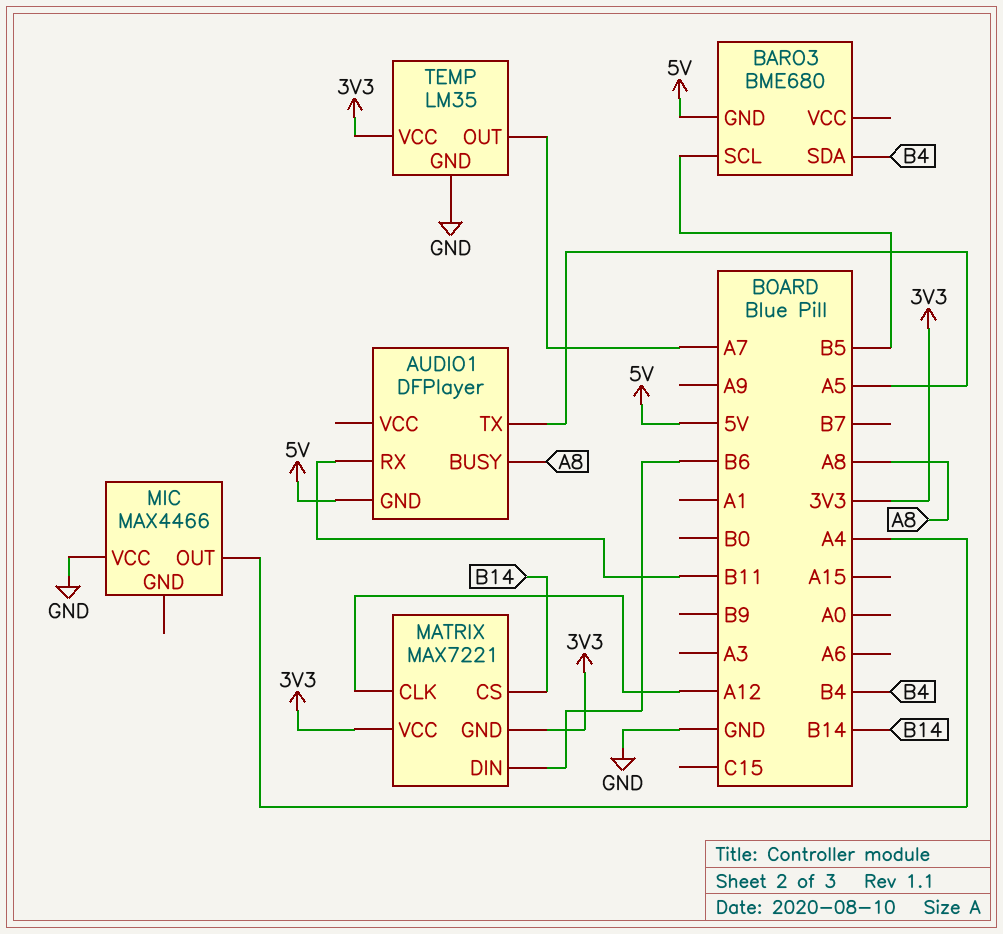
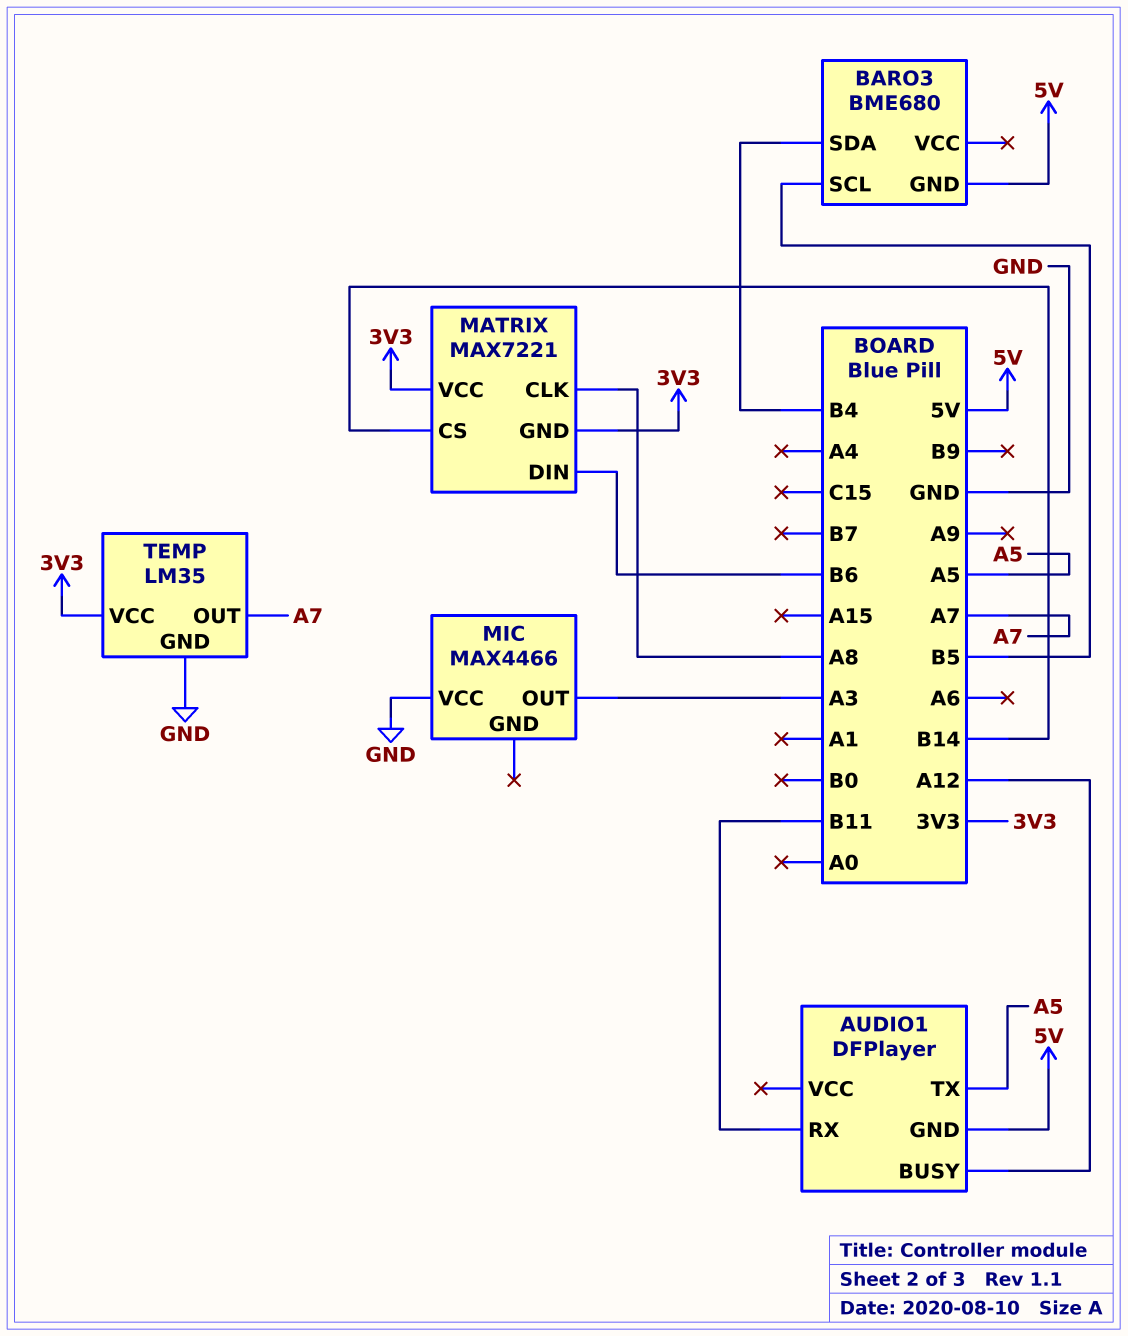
AUDIO1 pin BUSY: A8 -> A12
MATRIX pin CLK: A12 -> A8
MIC pin OUT: A4 -> A3

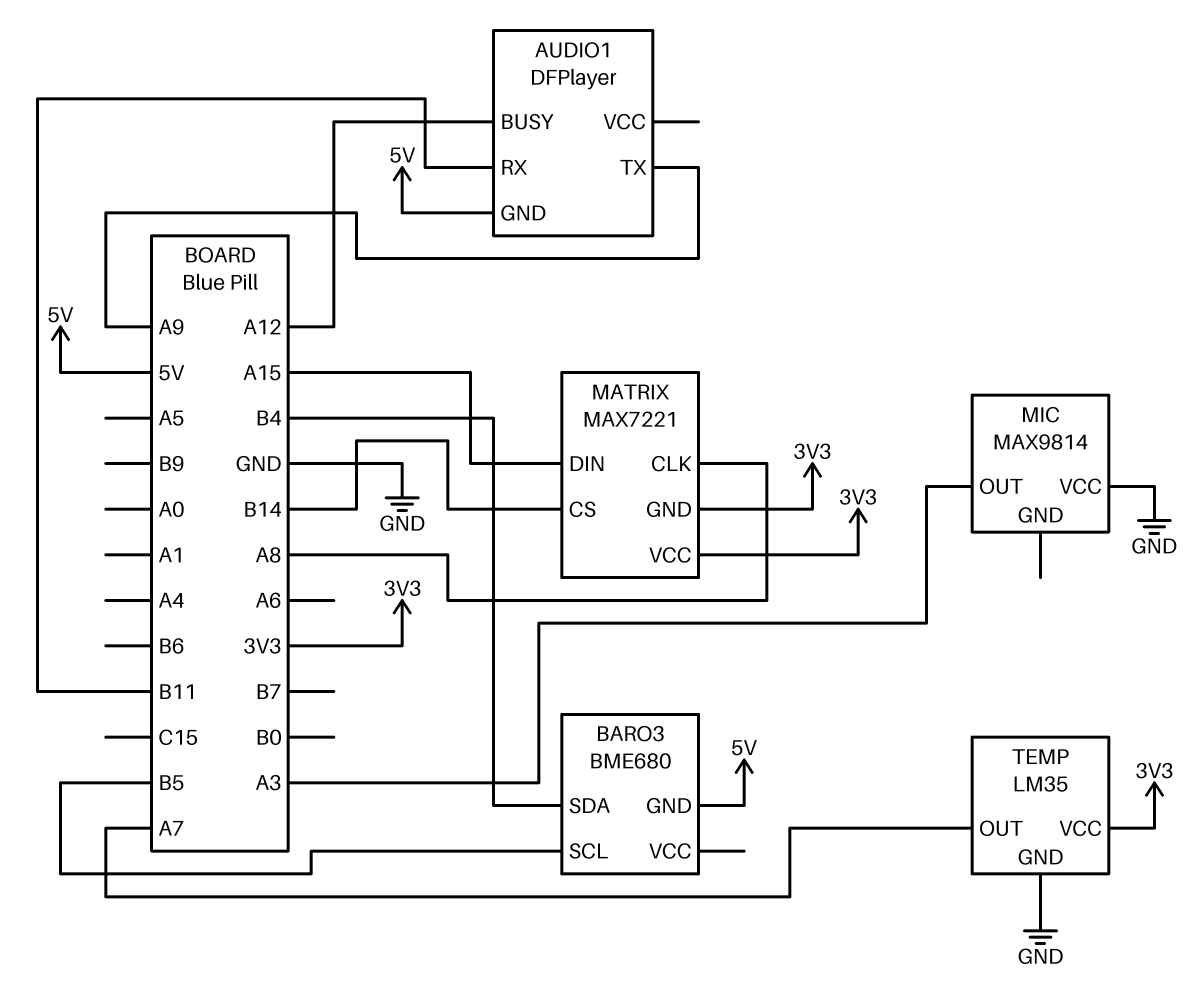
AUDIO1 pin TX: A5 -> A9
MATRIX pin DIN: B6 -> A15
MIC: MAX4466 -> MAX9814

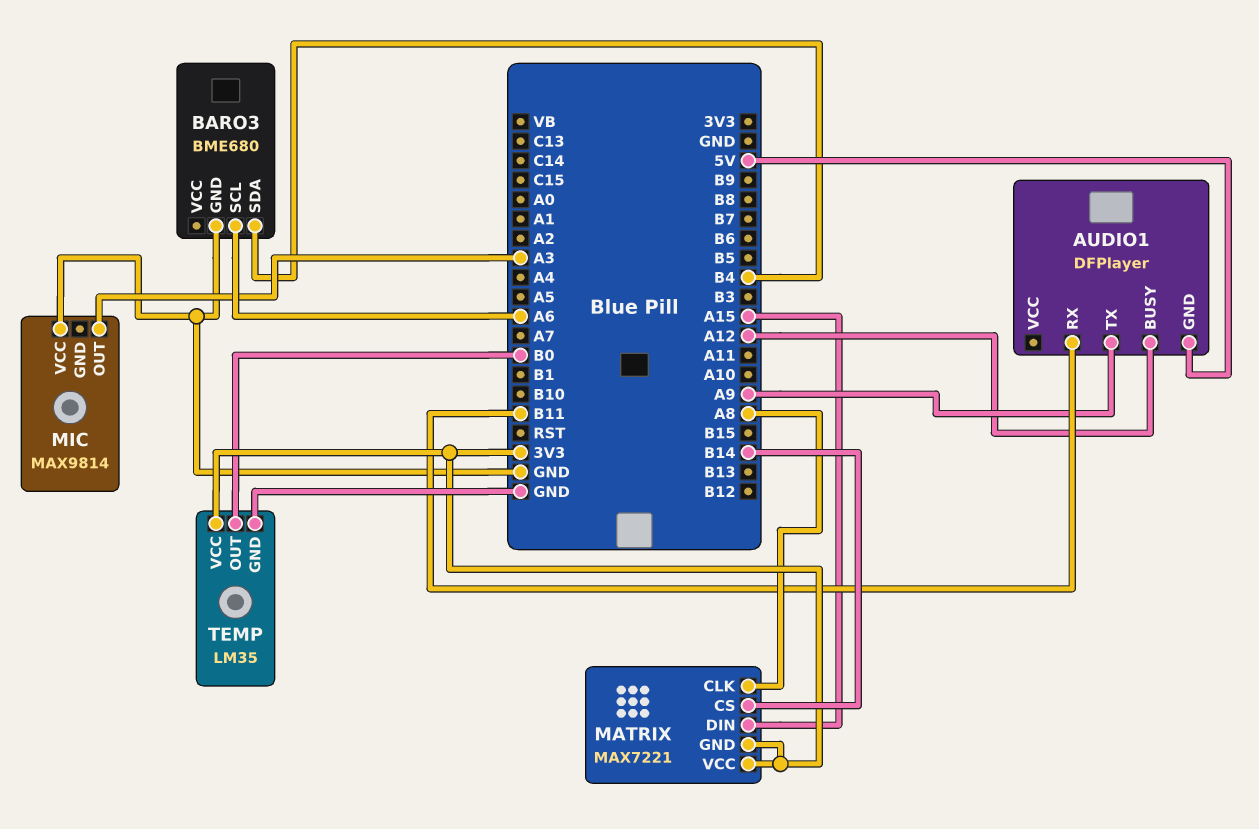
BARO3 pin GND: 5V -> GND
BARO3 pin SCL: B5 -> A6
TEMP pin OUT: A7 -> B0

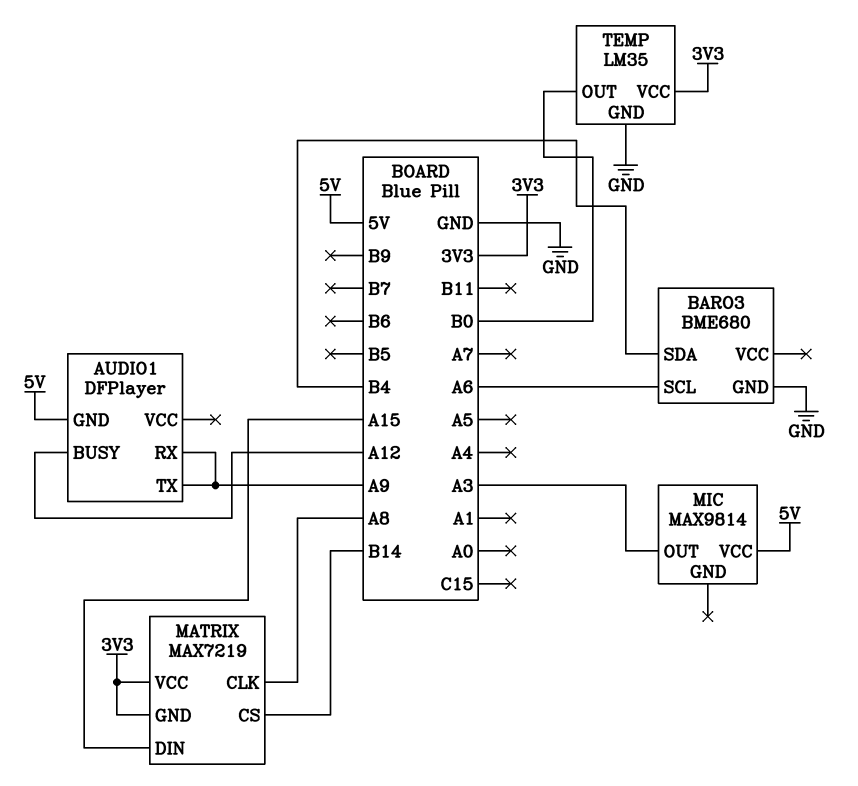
AUDIO1 pin RX: B11 -> A9
MATRIX: MAX7221 -> MAX7219
MIC pin VCC: GND -> 5V

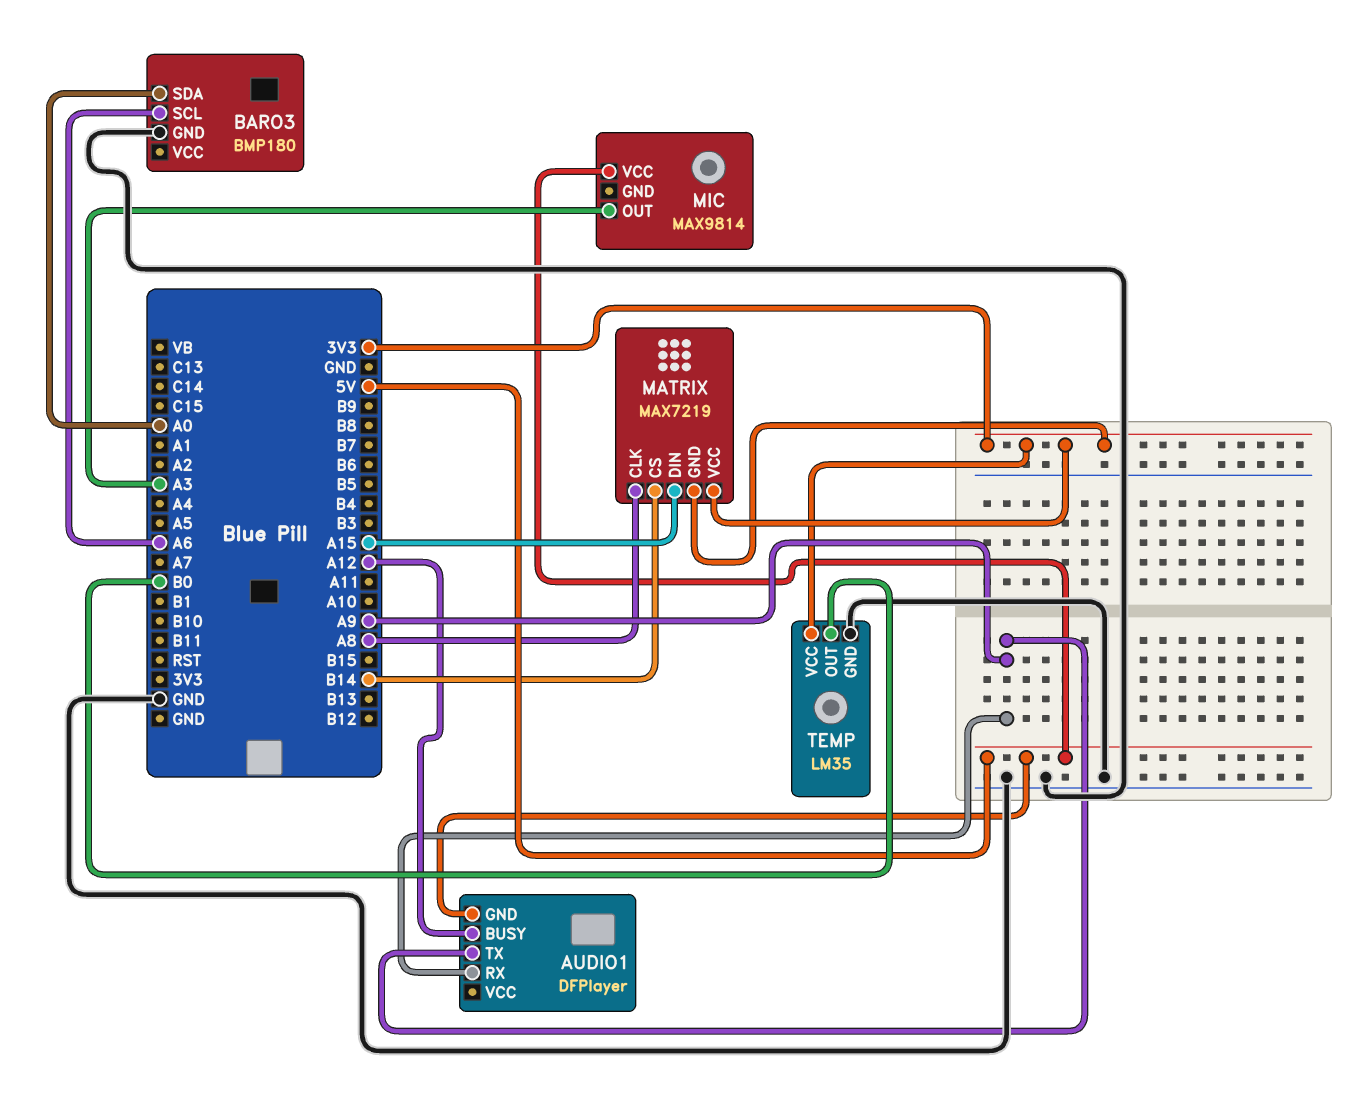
BARO3: BME680 -> BMP180
BARO3 pin SDA: B4 -> A0

